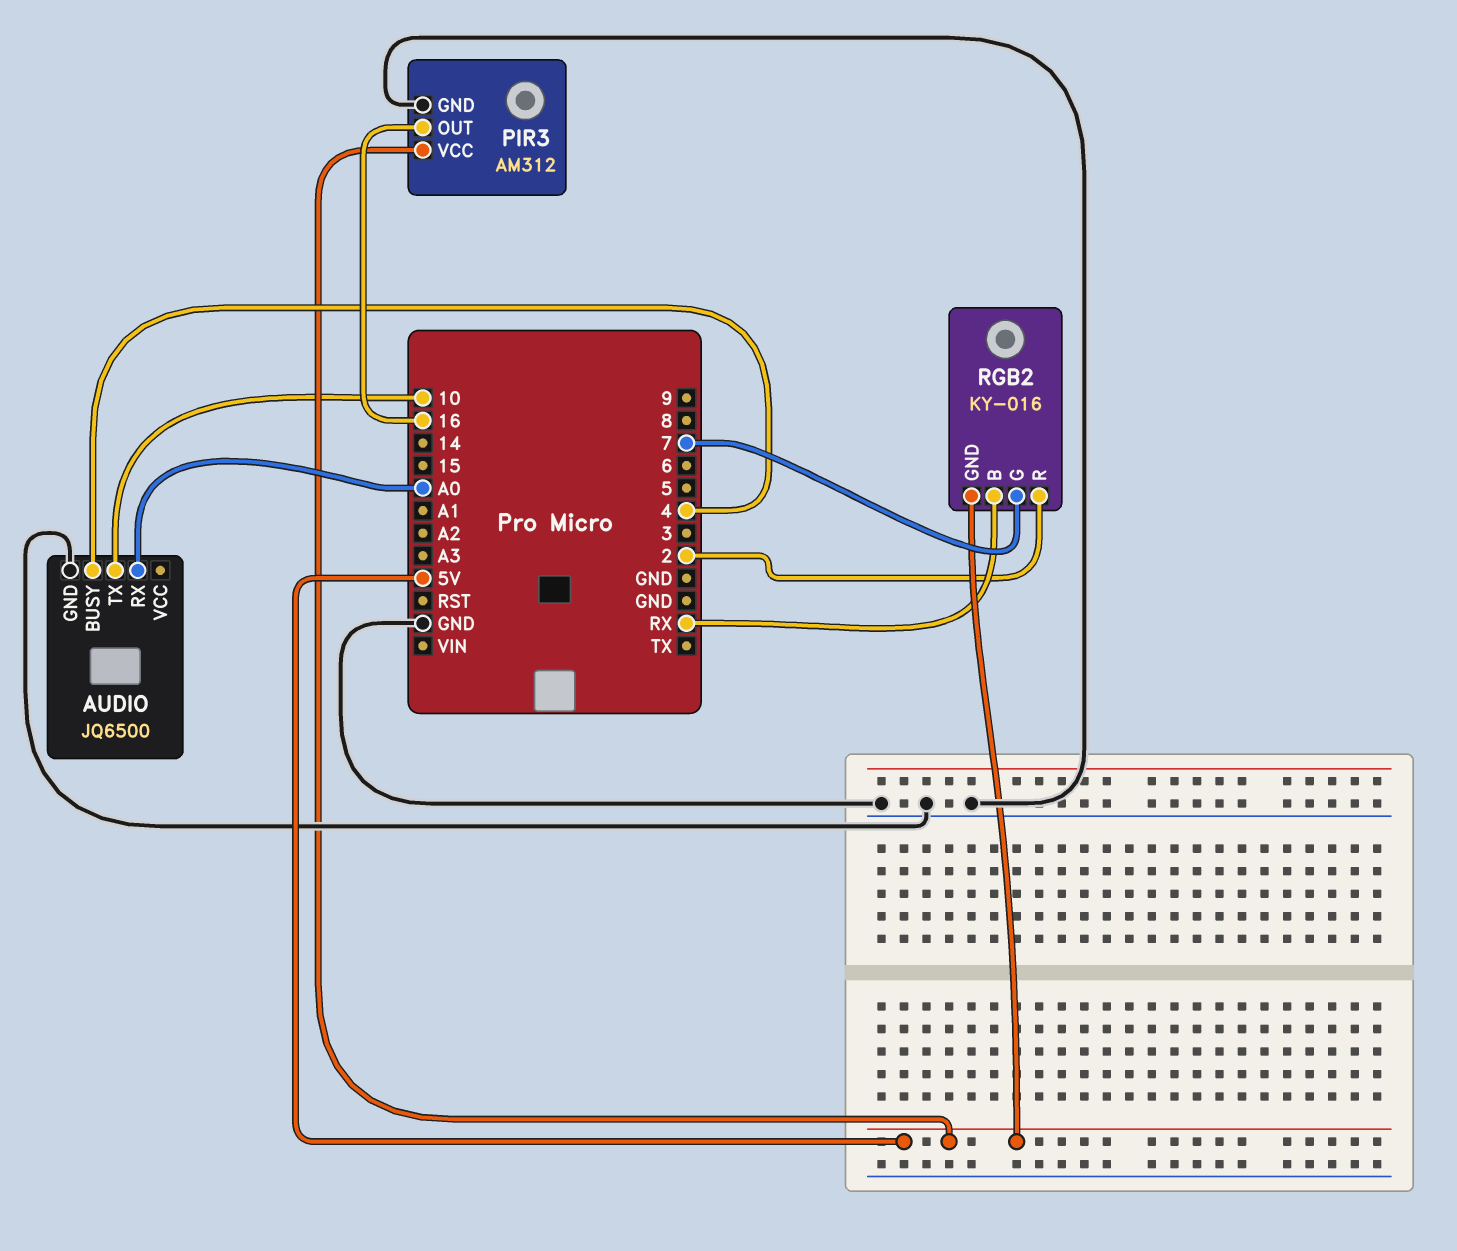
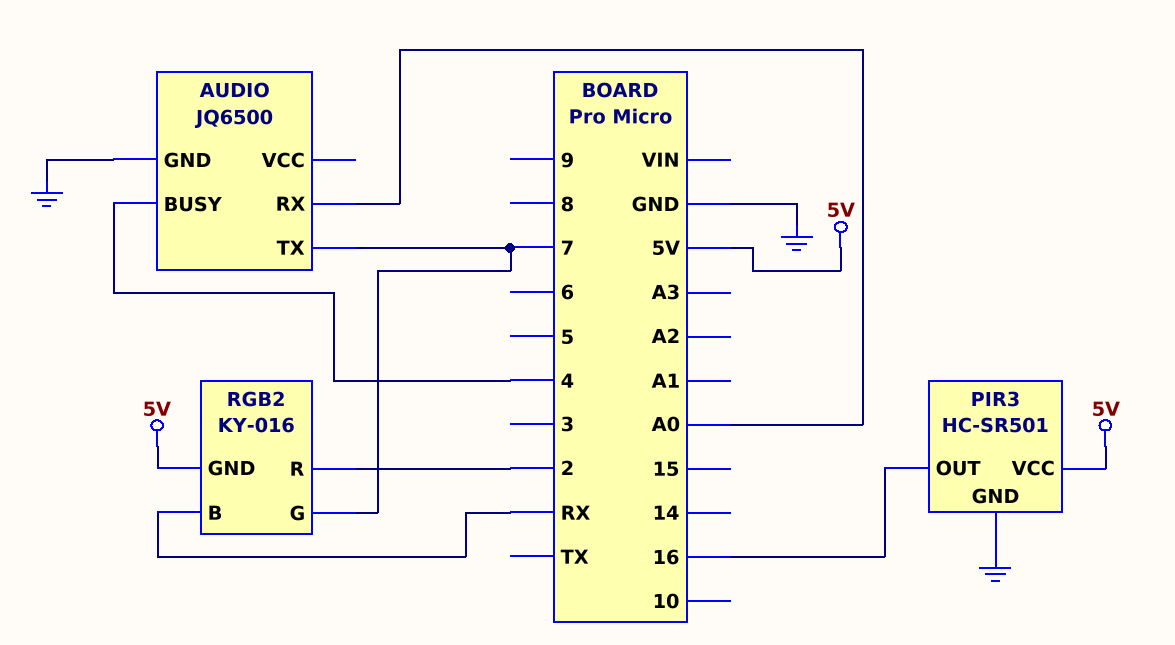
AUDIO pin TX: 10 -> 7
PIR3: AM312 -> HC-SR501

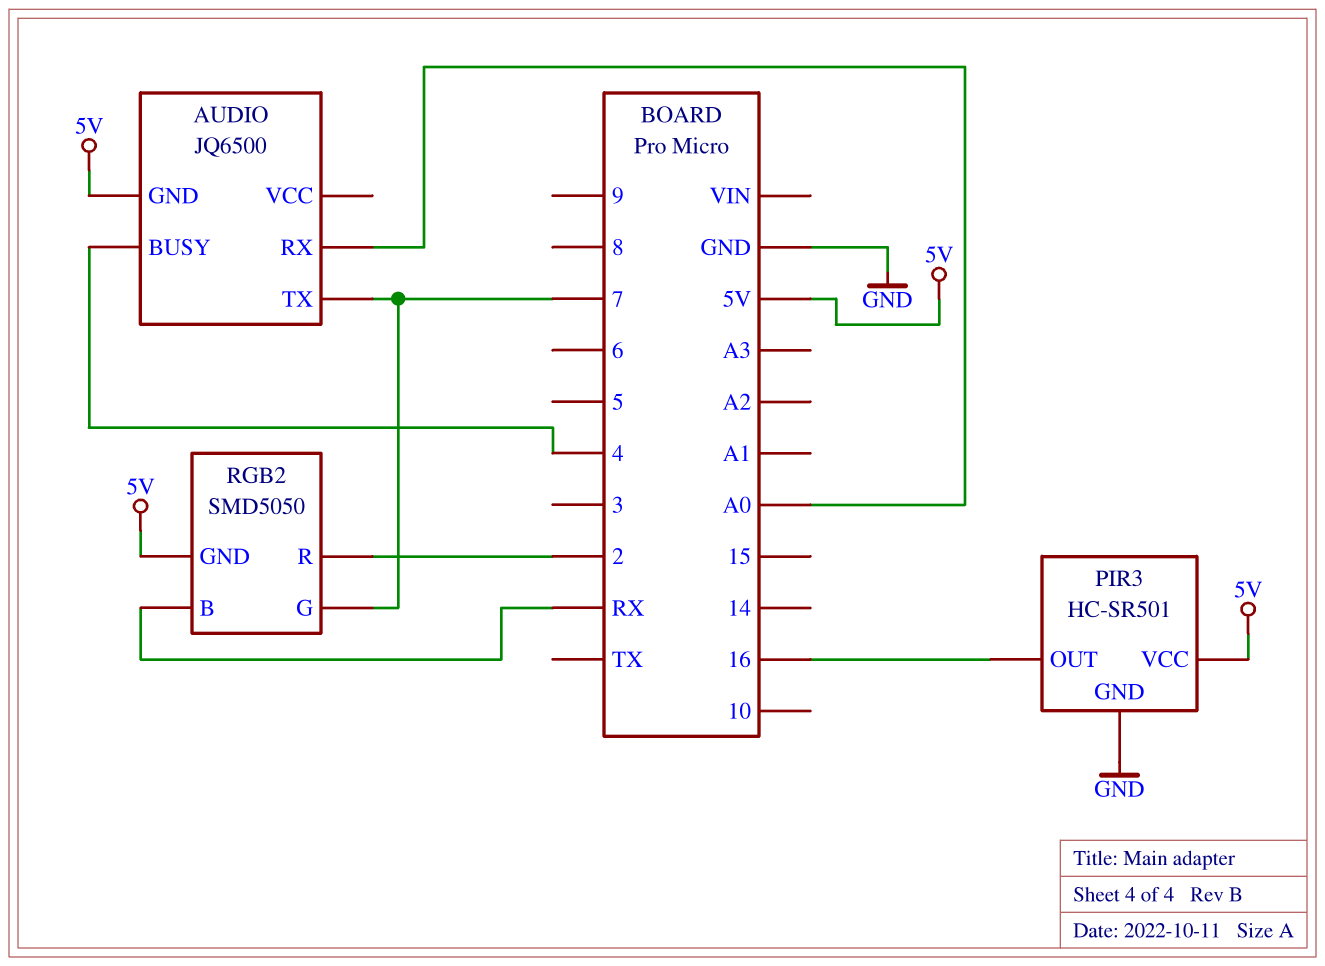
AUDIO pin GND: GND -> 5V
RGB2: KY-016 -> SMD5050

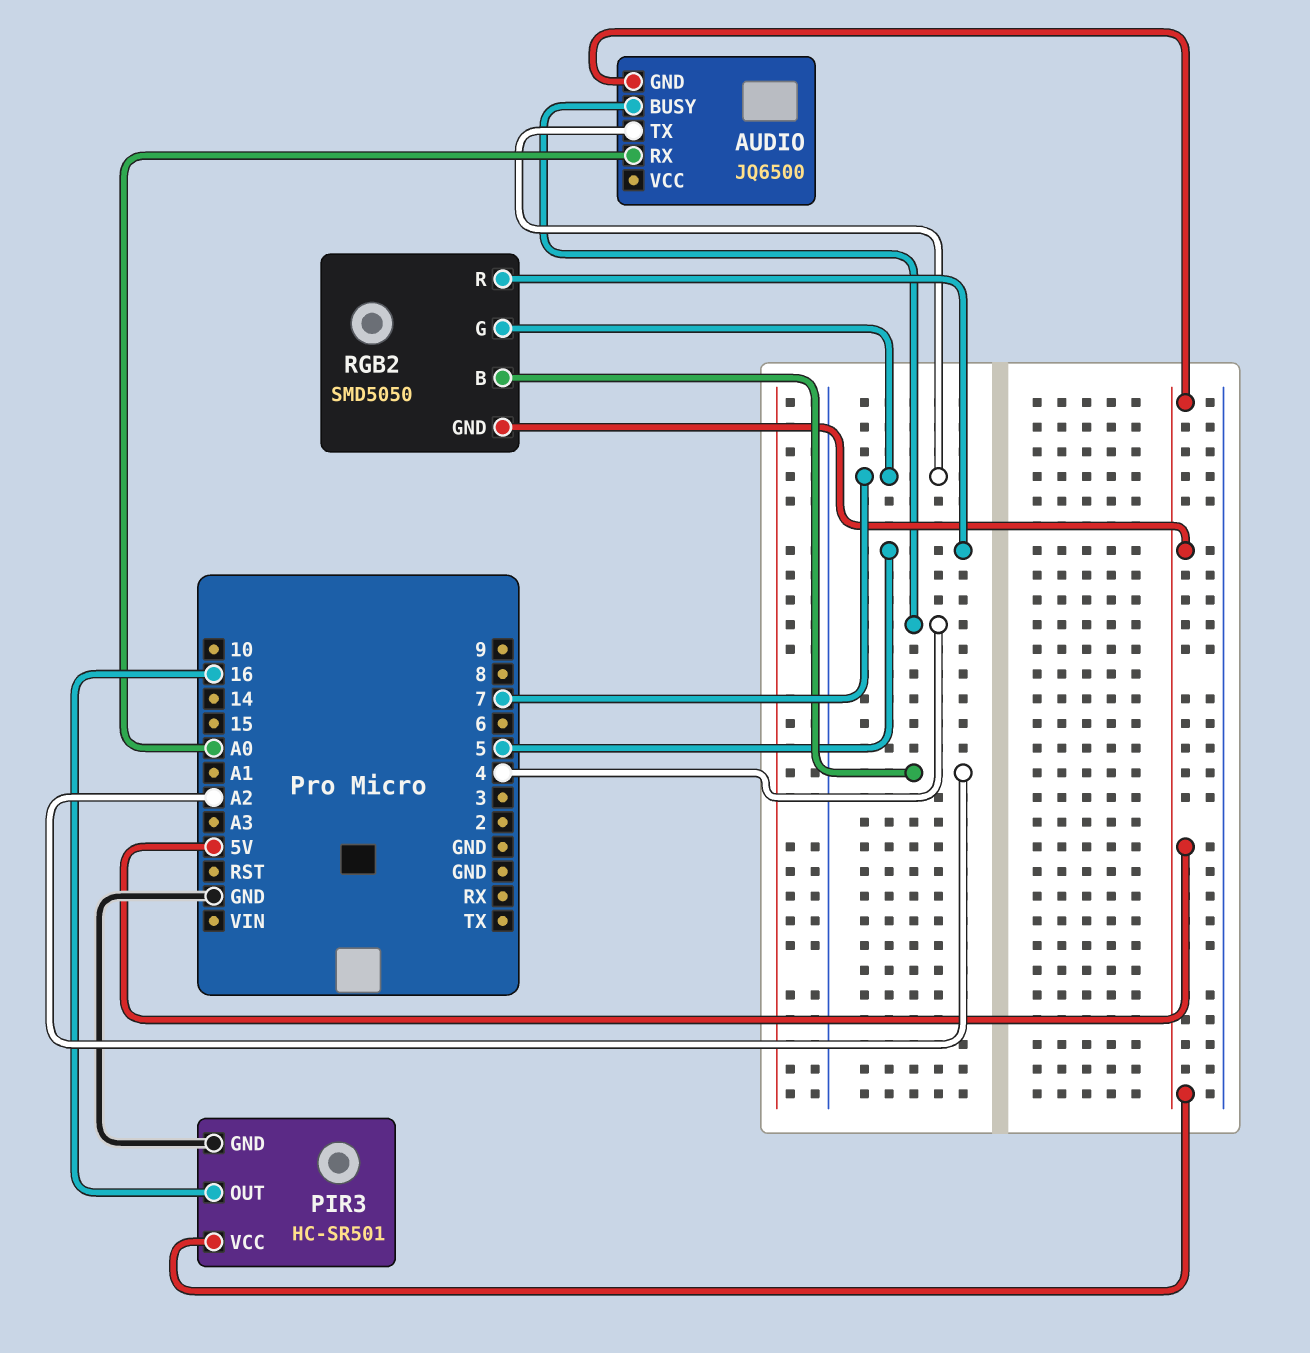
RGB2 pin B: RX -> A2
RGB2 pin R: 2 -> 5

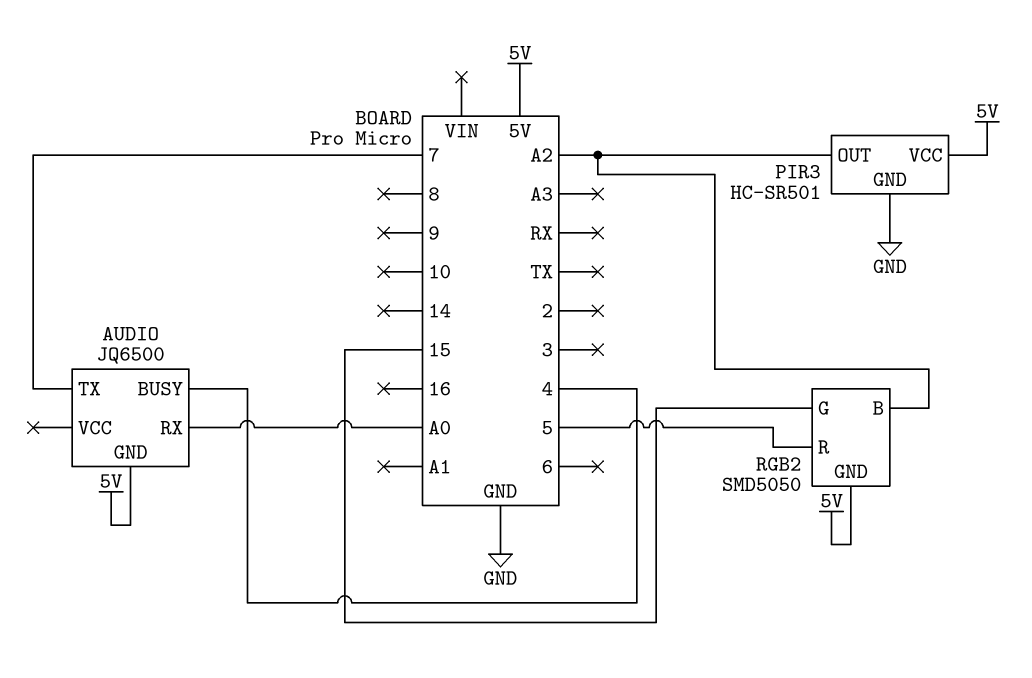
PIR3 pin OUT: 16 -> A2
RGB2 pin G: 7 -> 15

